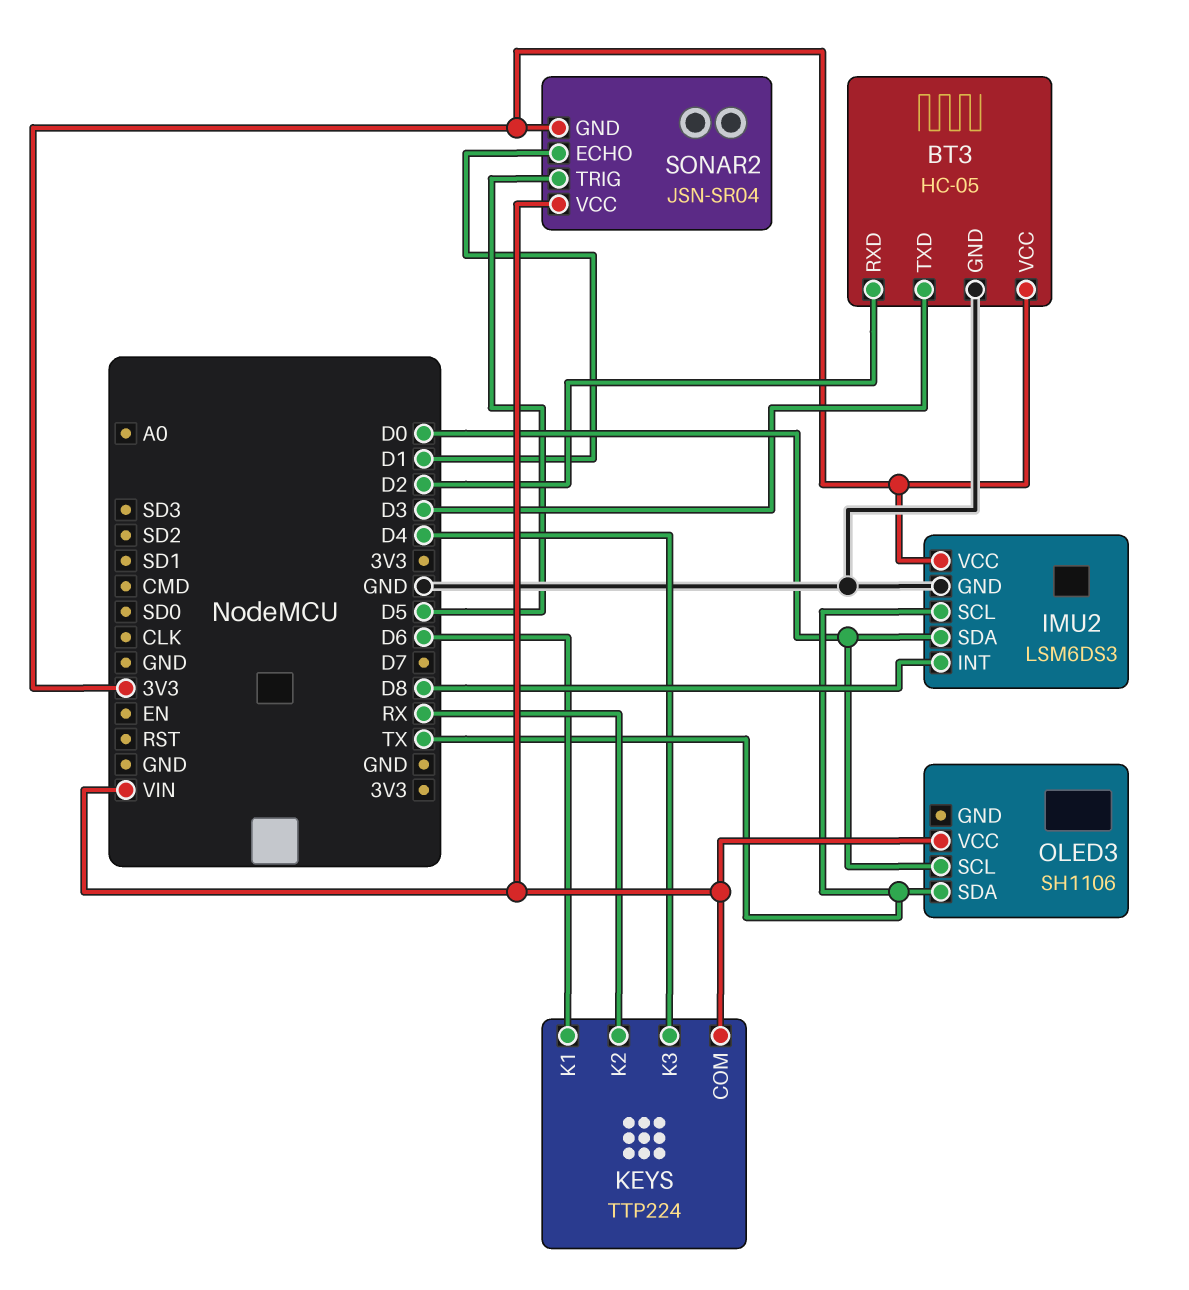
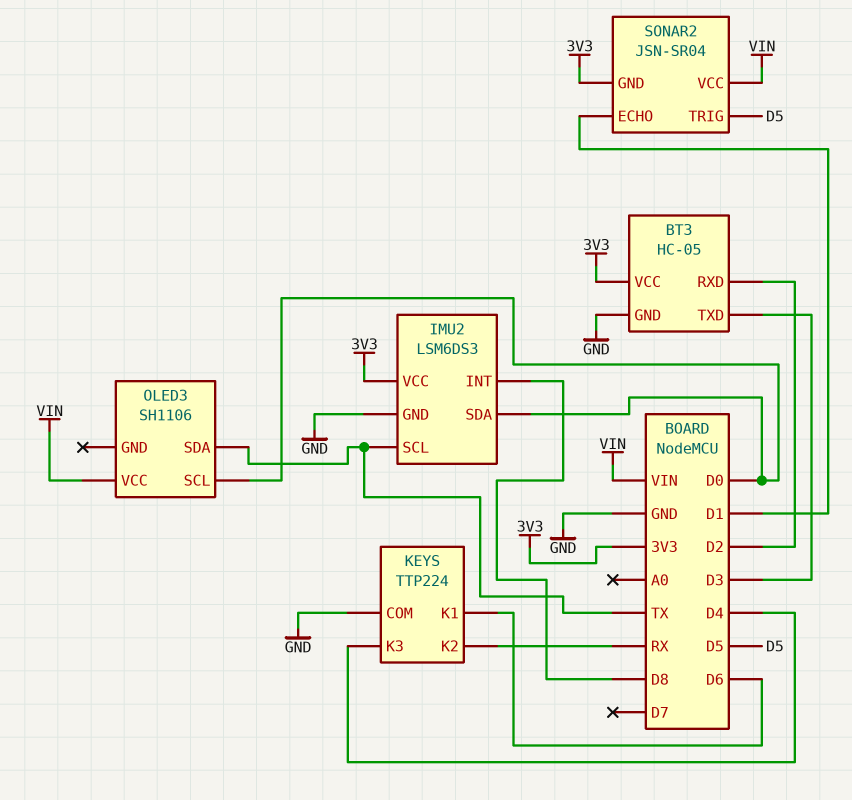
KEYS pin COM: VIN -> GND

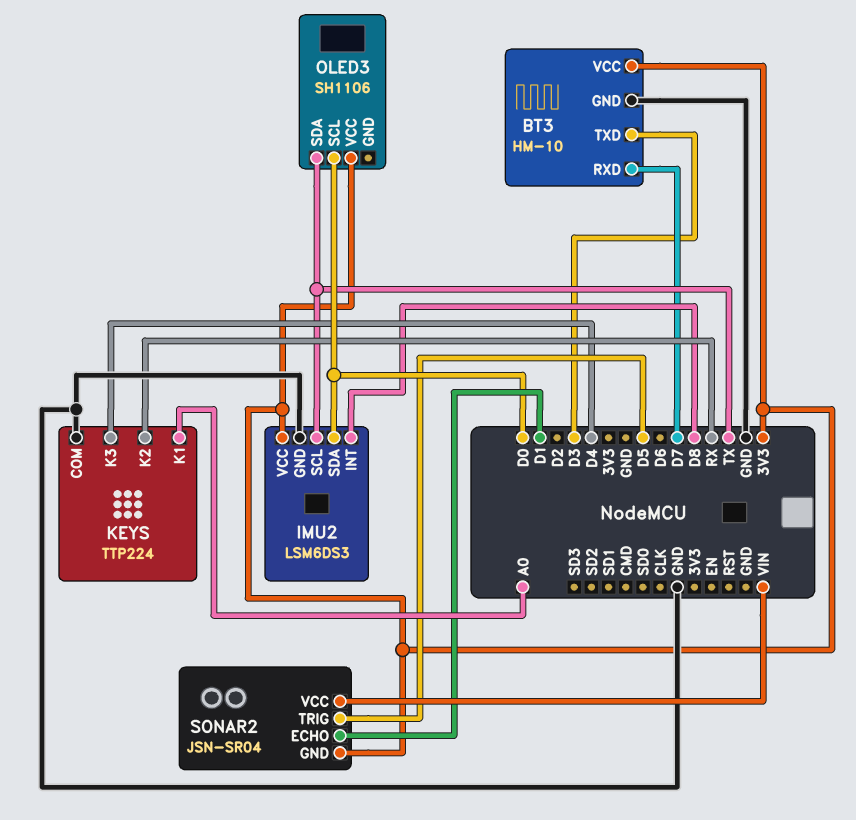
BT3: HC-05 -> HM-10
BT3 pin RXD: D2 -> D7
KEYS pin K1: D6 -> A0
OLED3 pin VCC: VIN -> 3V3

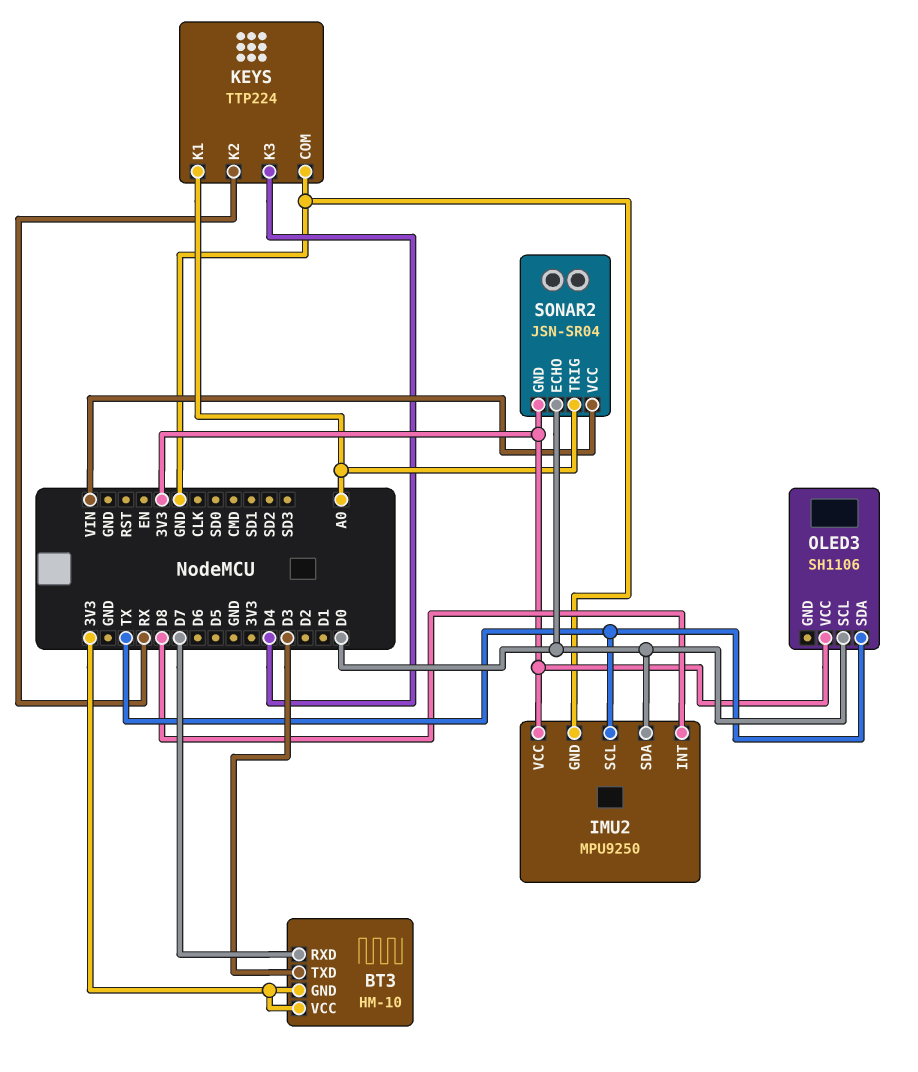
BT3 pin GND: GND -> 3V3
IMU2: LSM6DS3 -> MPU9250
SONAR2 pin ECHO: D1 -> D0
SONAR2 pin TRIG: D5 -> A0

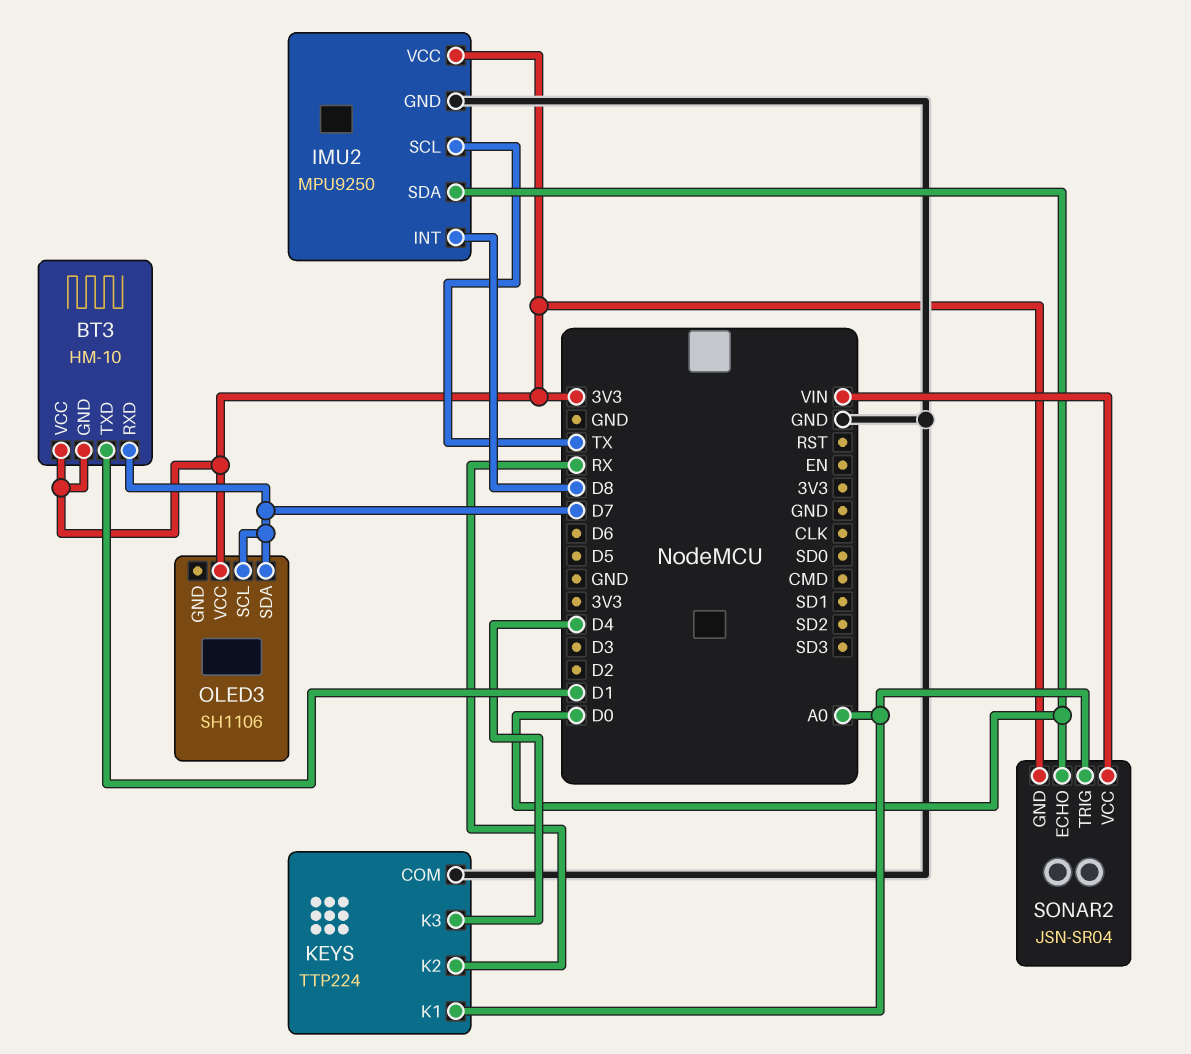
BT3 pin TXD: D3 -> D1
OLED3 pin SCL: D0 -> D7
OLED3 pin SDA: TX -> D7

